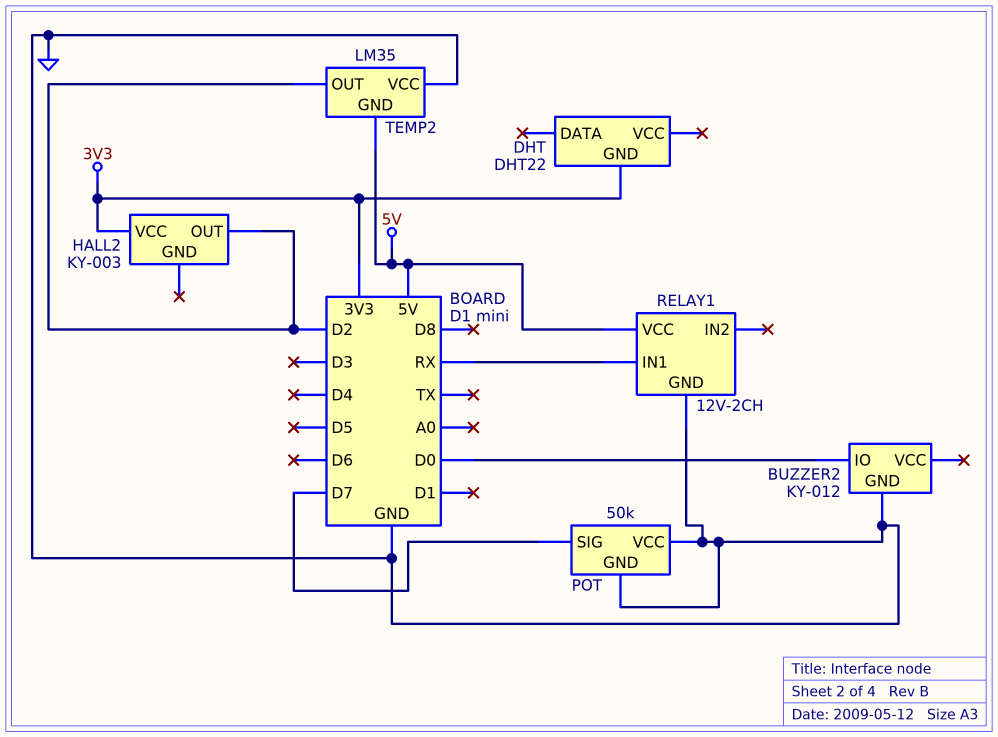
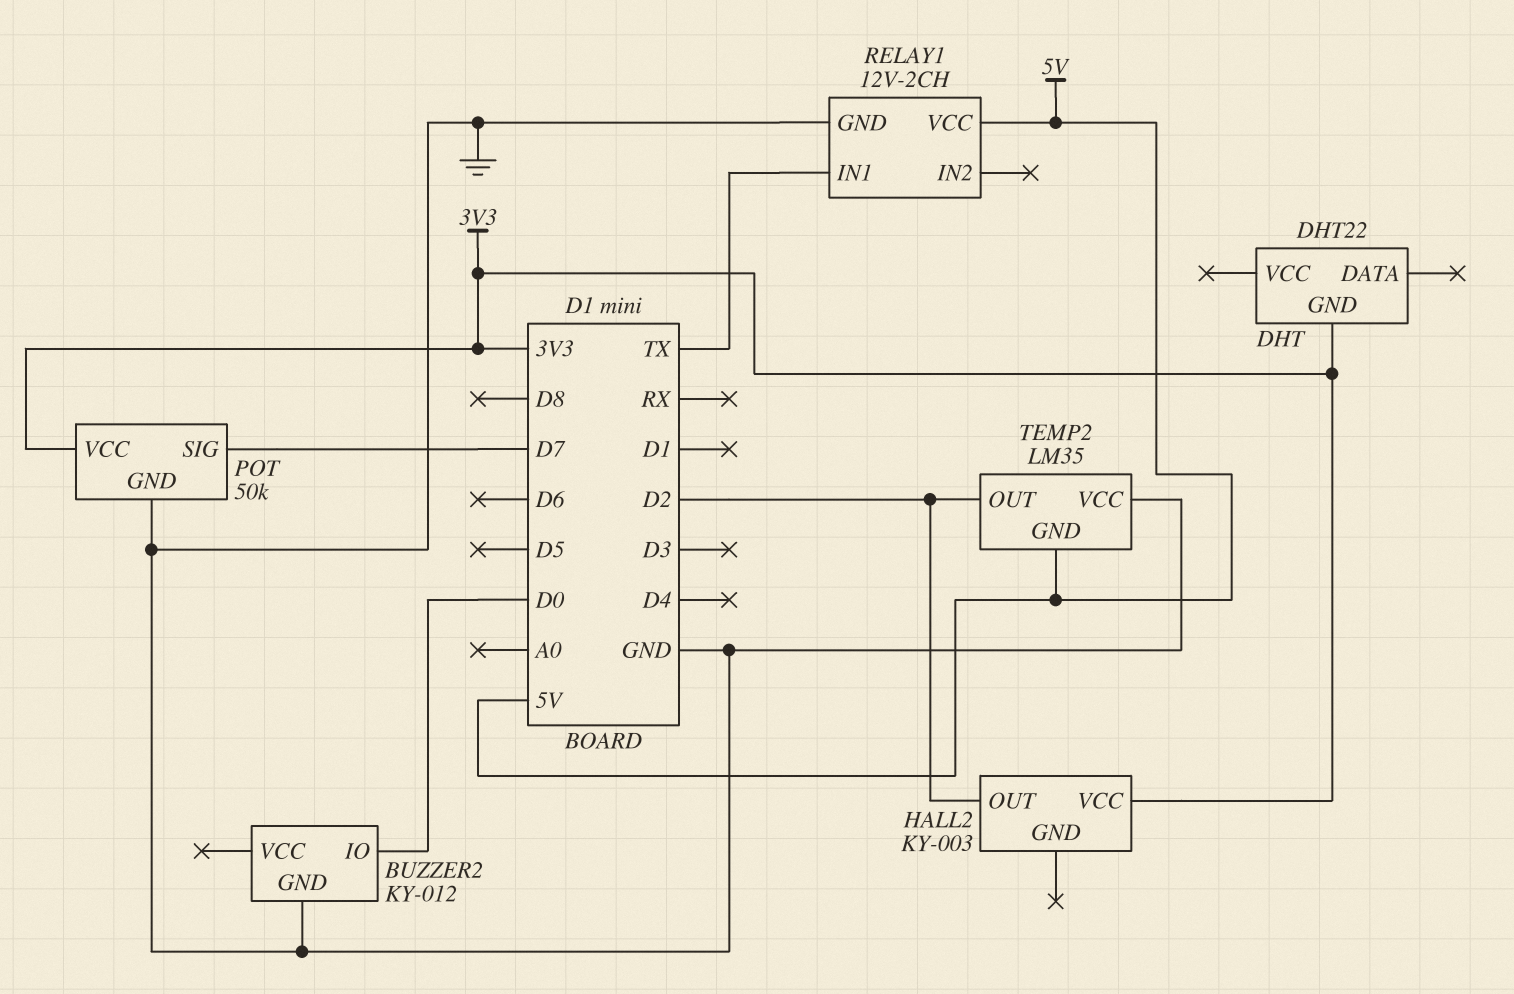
POT pin VCC: GND -> 3V3
RELAY1 pin IN1: RX -> TX

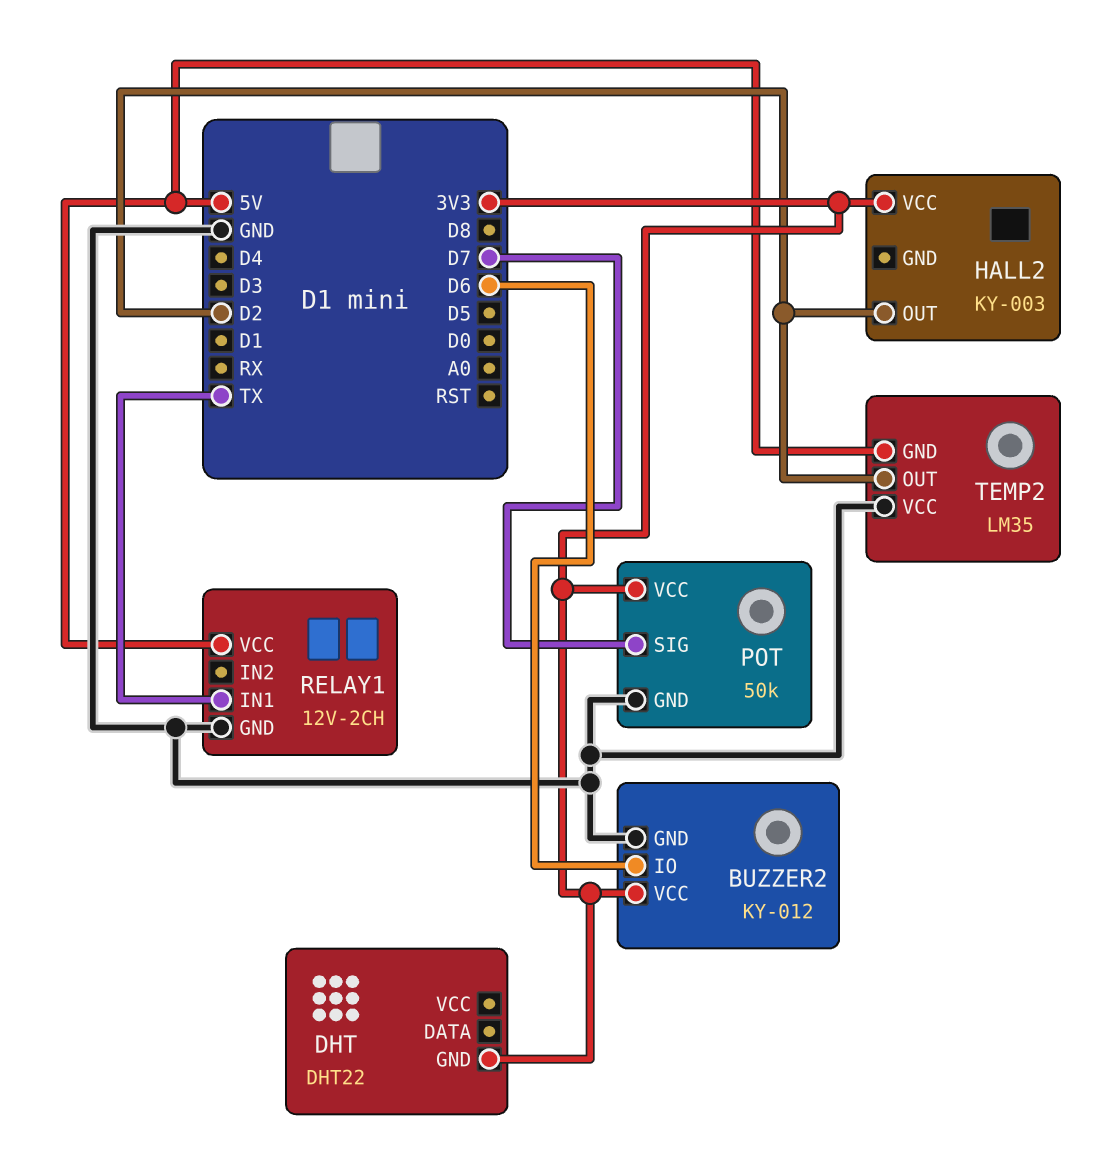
BUZZER2 pin IO: D0 -> D6
BUZZER2 pin VCC: none -> 3V3

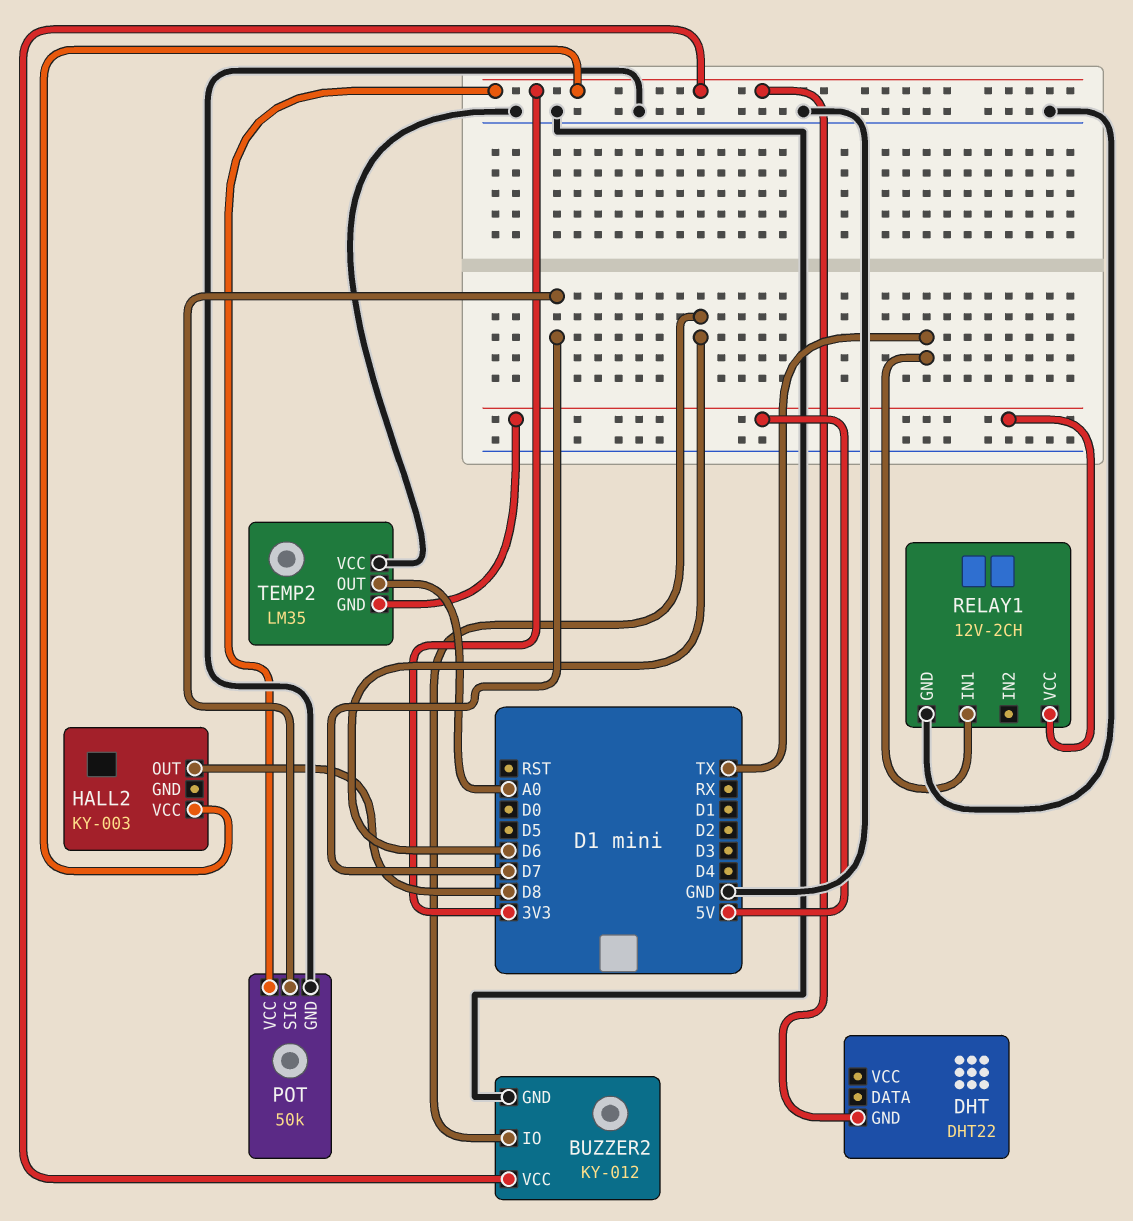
HALL2 pin OUT: D2 -> D8
TEMP2 pin OUT: D2 -> A0

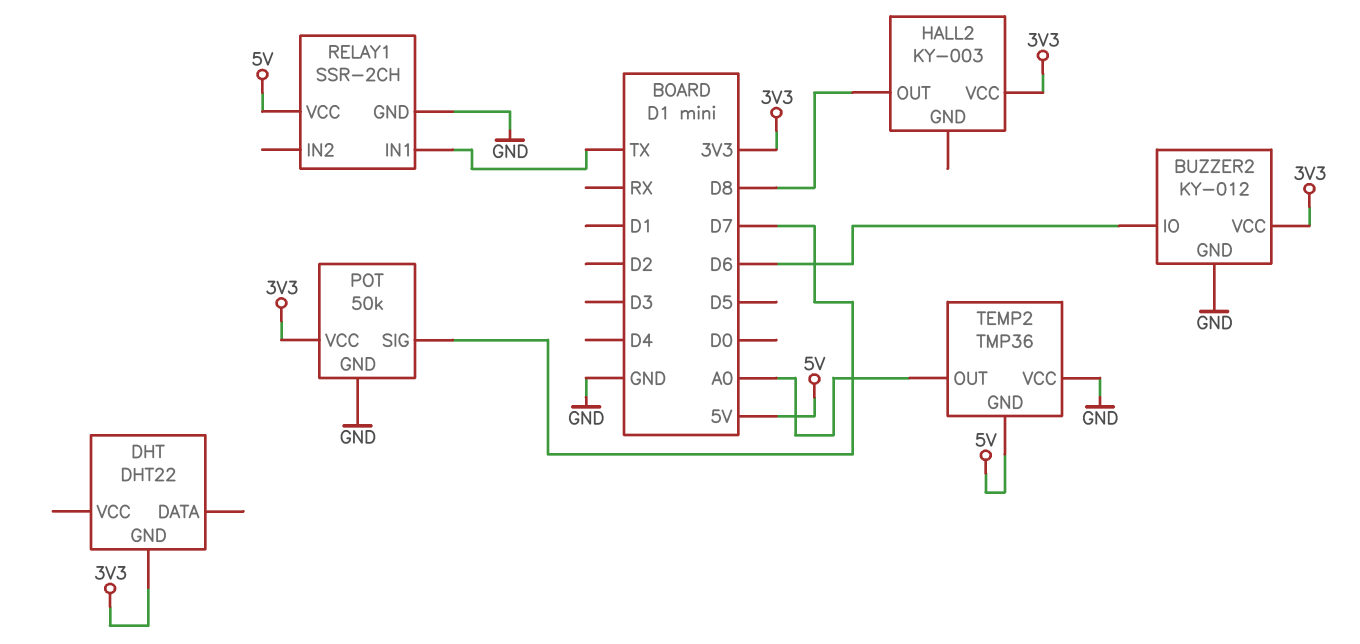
RELAY1: 12V-2CH -> SSR-2CH
TEMP2: LM35 -> TMP36

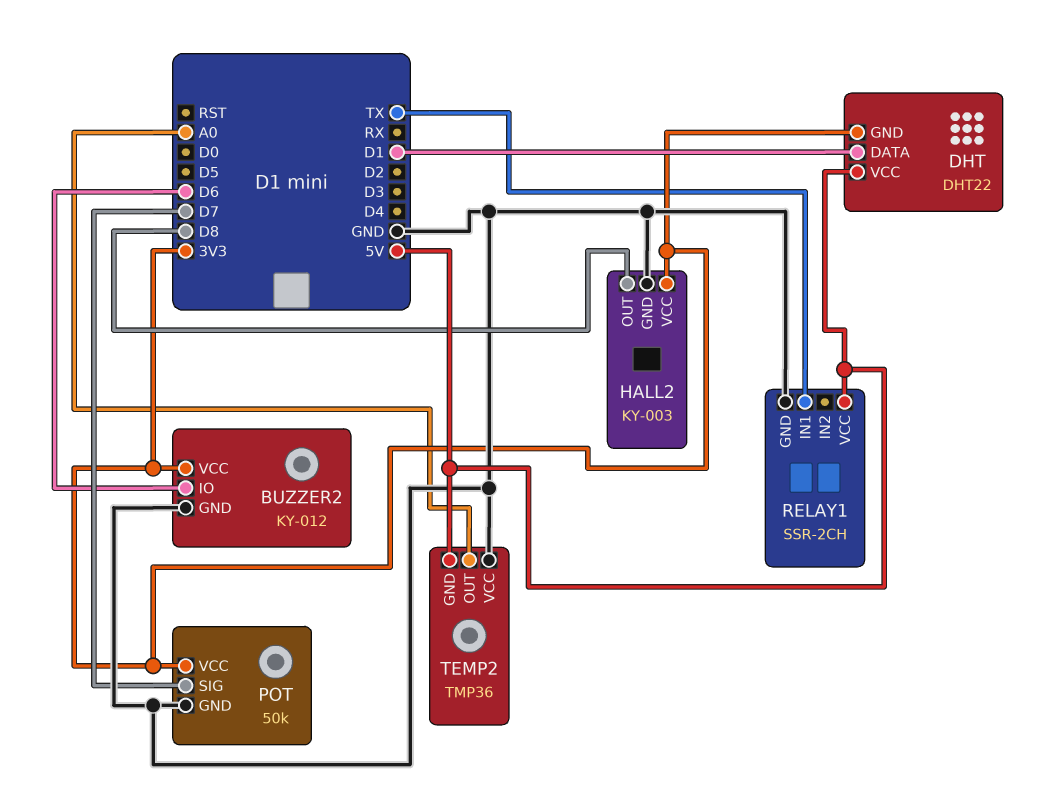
DHT pin DATA: none -> D1
DHT pin VCC: none -> 5V
HALL2 pin GND: none -> GND

